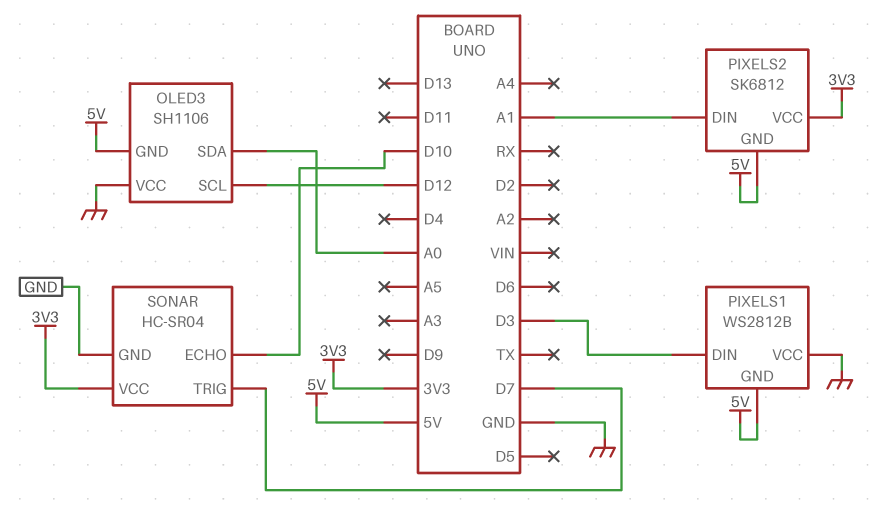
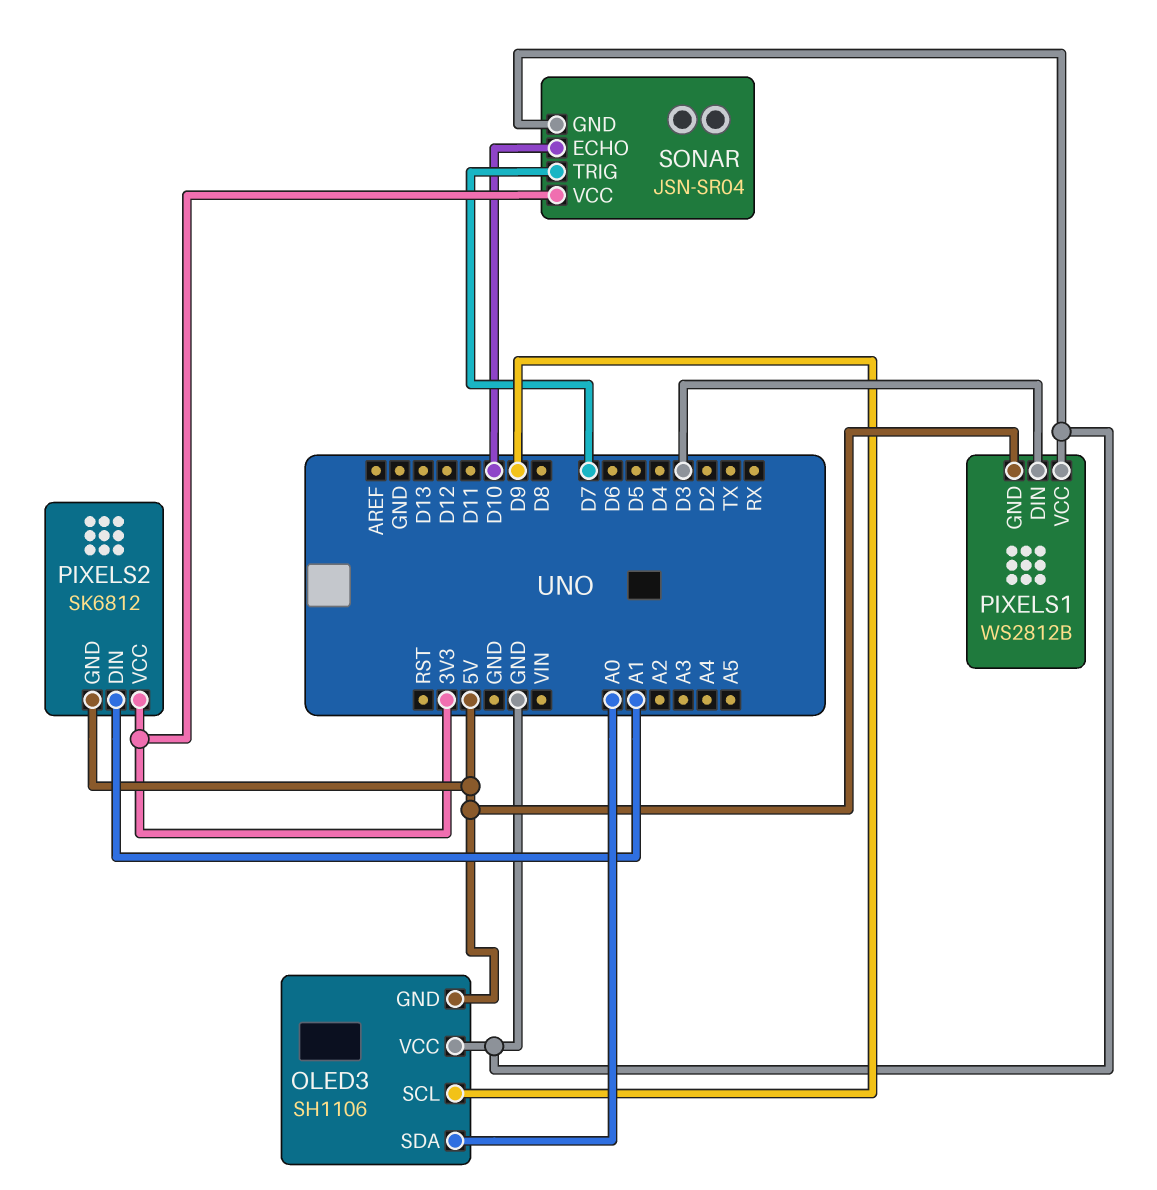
OLED3 pin SCL: D12 -> D9
SONAR: HC-SR04 -> JSN-SR04

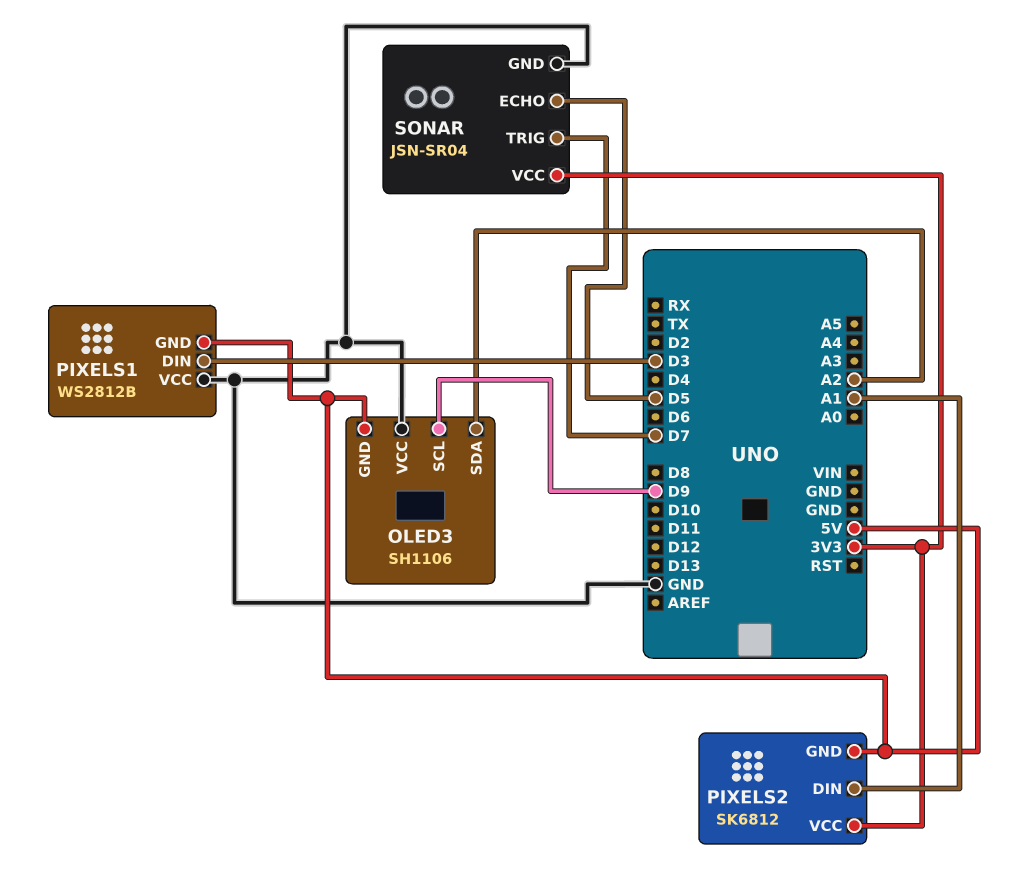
OLED3 pin SDA: A0 -> A2
SONAR pin ECHO: D10 -> D5

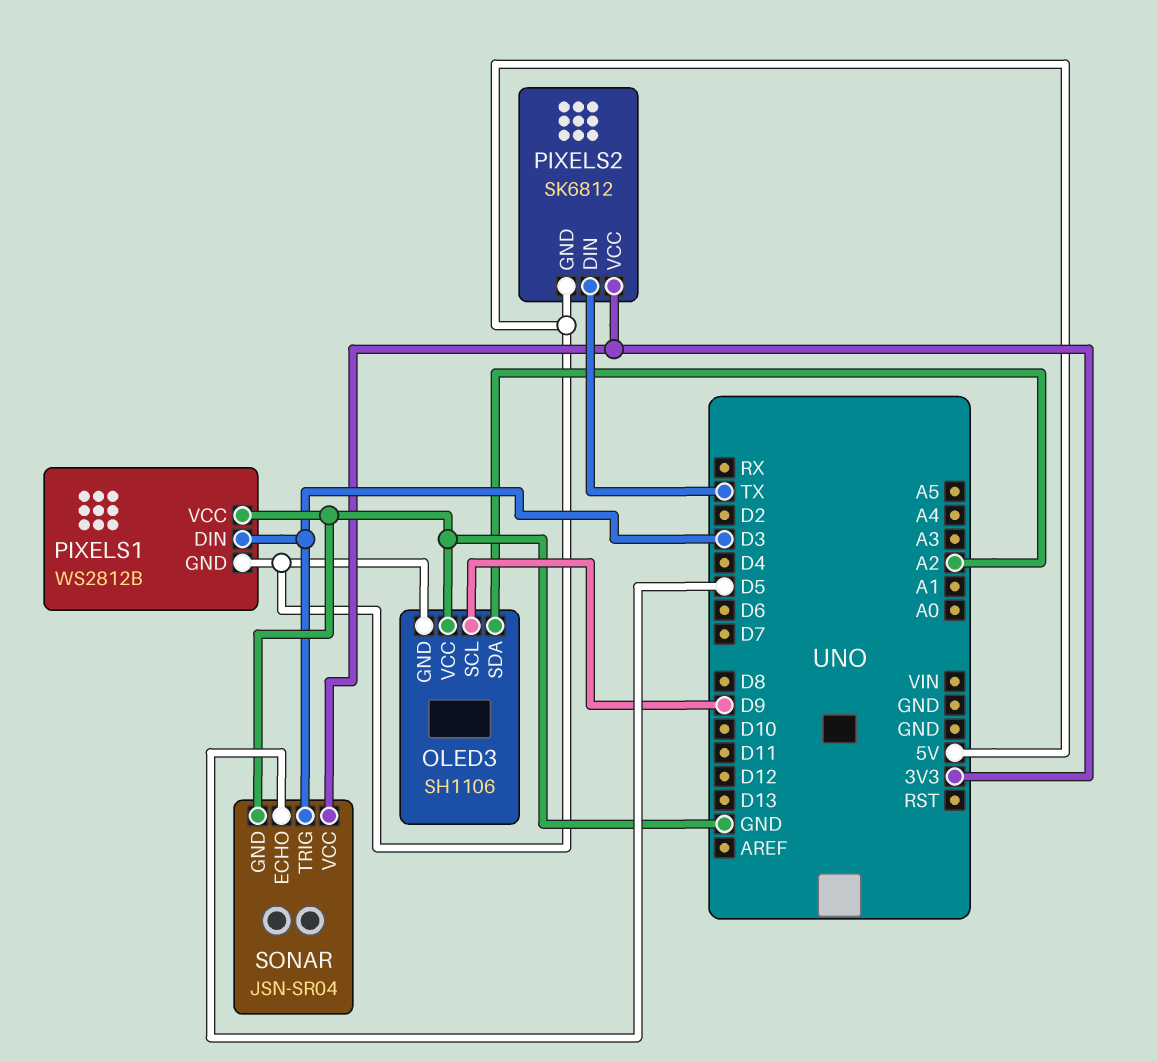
PIXELS2 pin DIN: A1 -> TX
SONAR pin TRIG: D7 -> D3

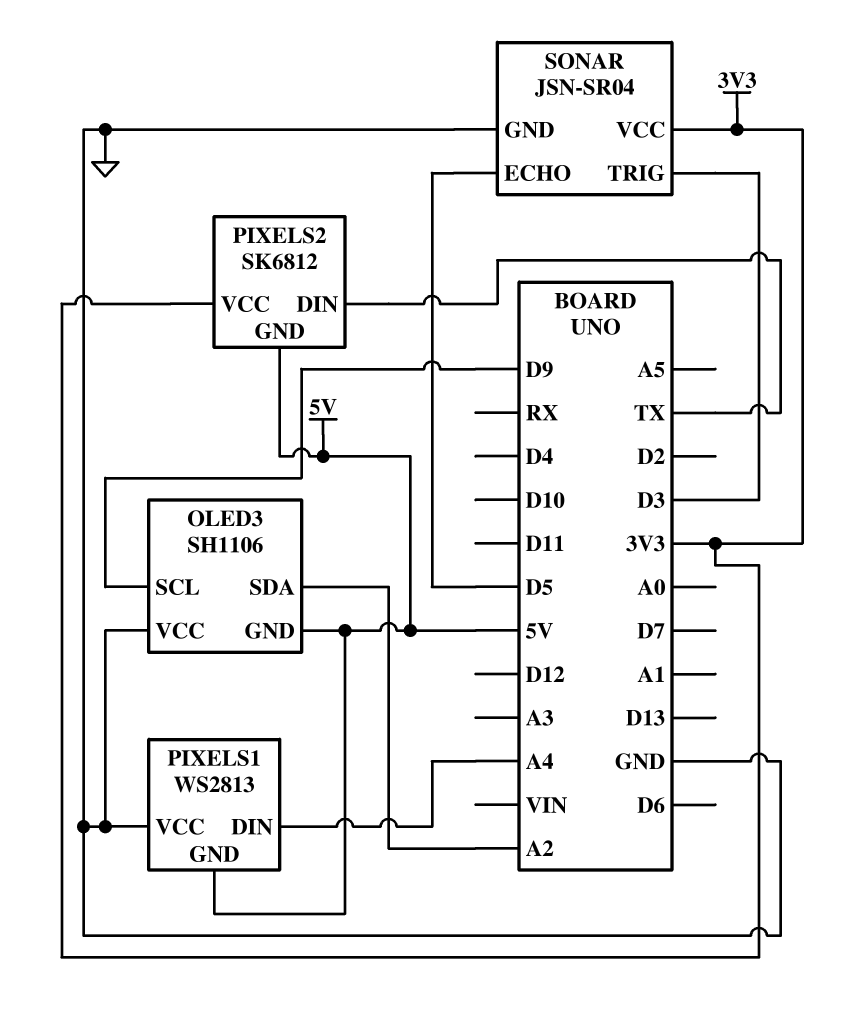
PIXELS1: WS2812B -> WS2813
PIXELS1 pin DIN: D3 -> A4

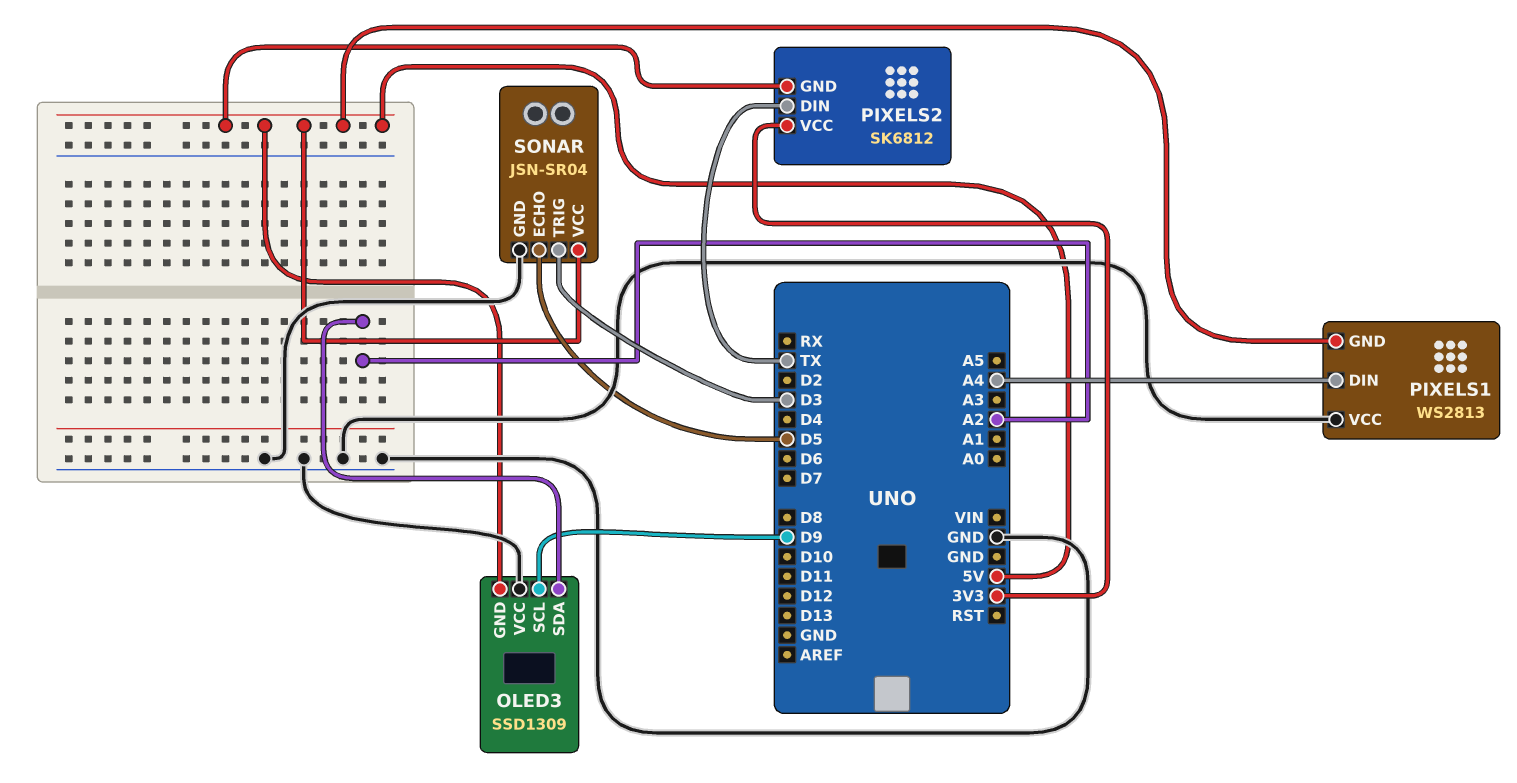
OLED3: SH1106 -> SSD1309
SONAR pin VCC: 3V3 -> 5V

